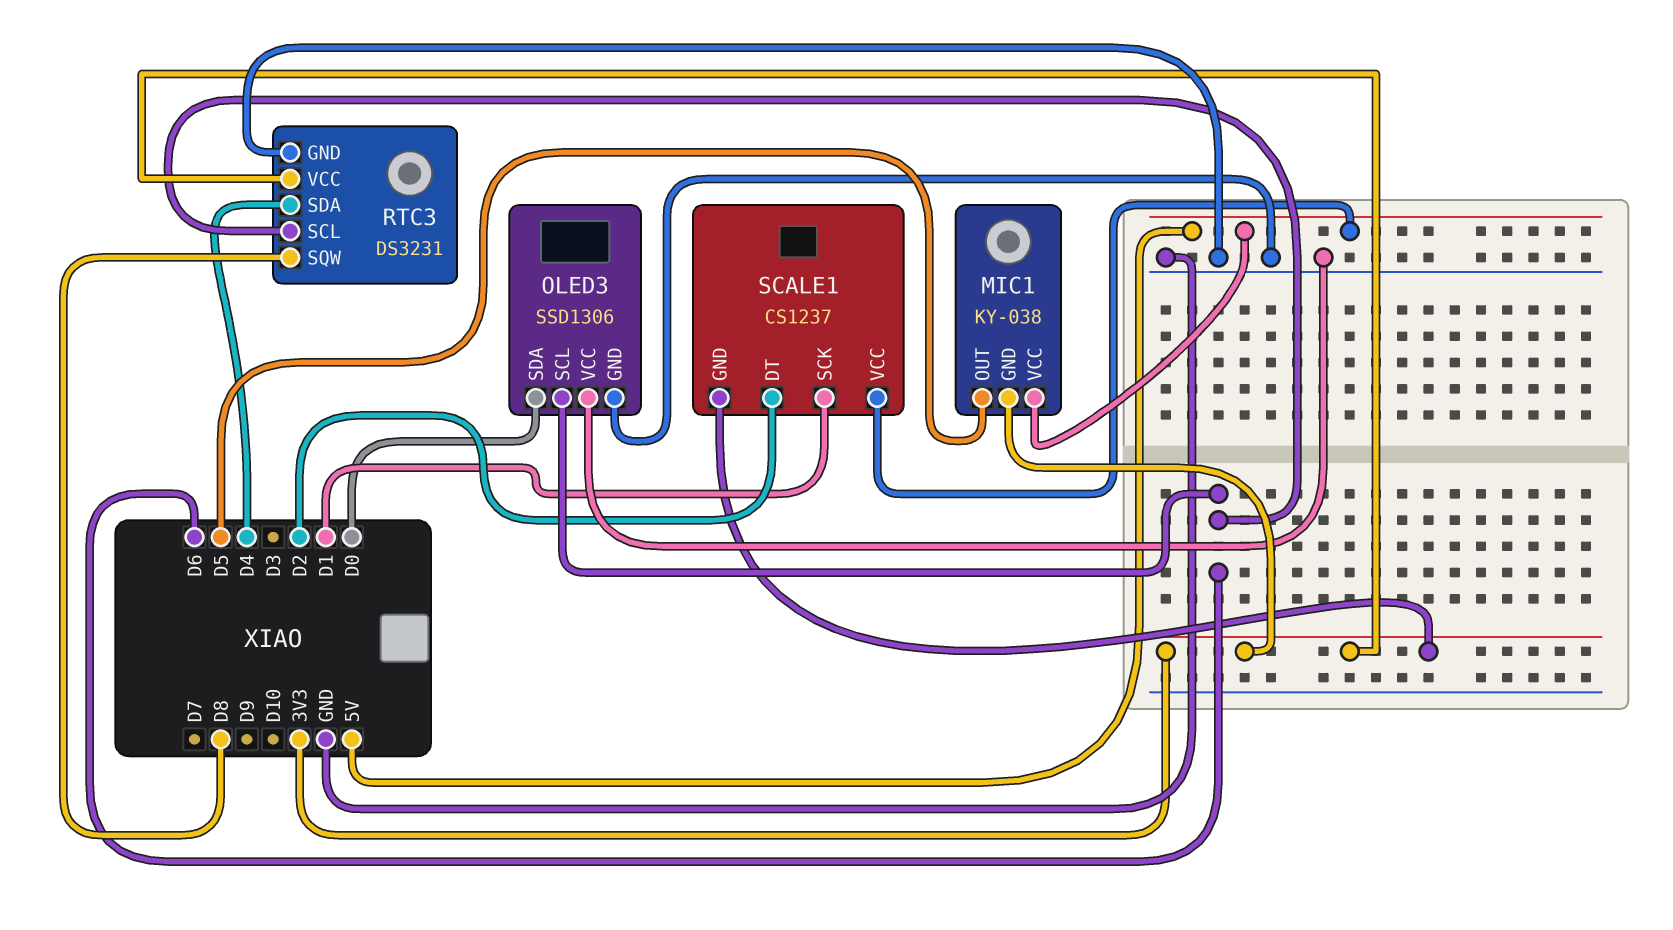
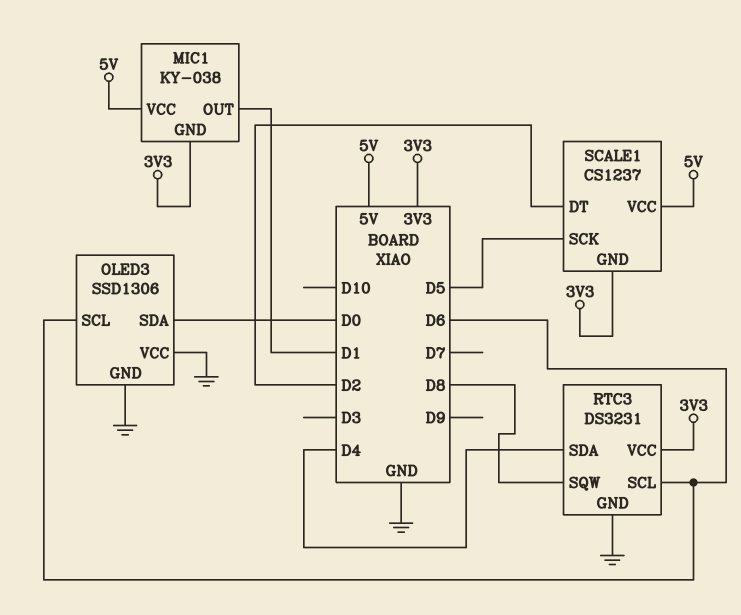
MIC1 pin OUT: D5 -> D1
SCALE1 pin SCK: D1 -> D5

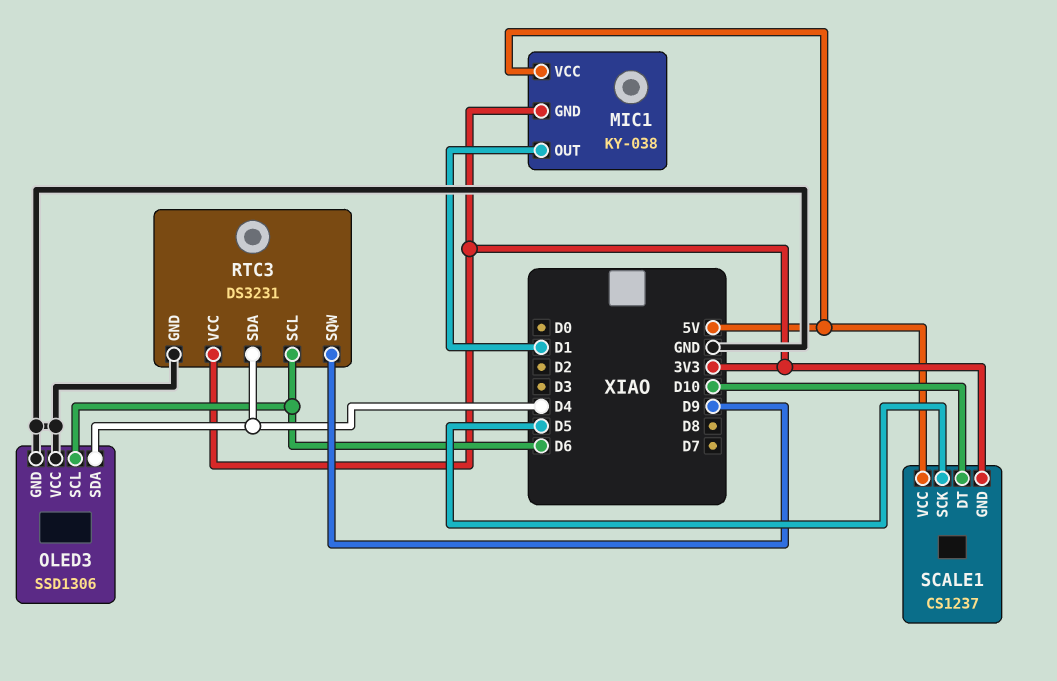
OLED3 pin SDA: D0 -> D4
RTC3 pin SQW: D8 -> D9
SCALE1 pin DT: D2 -> D10

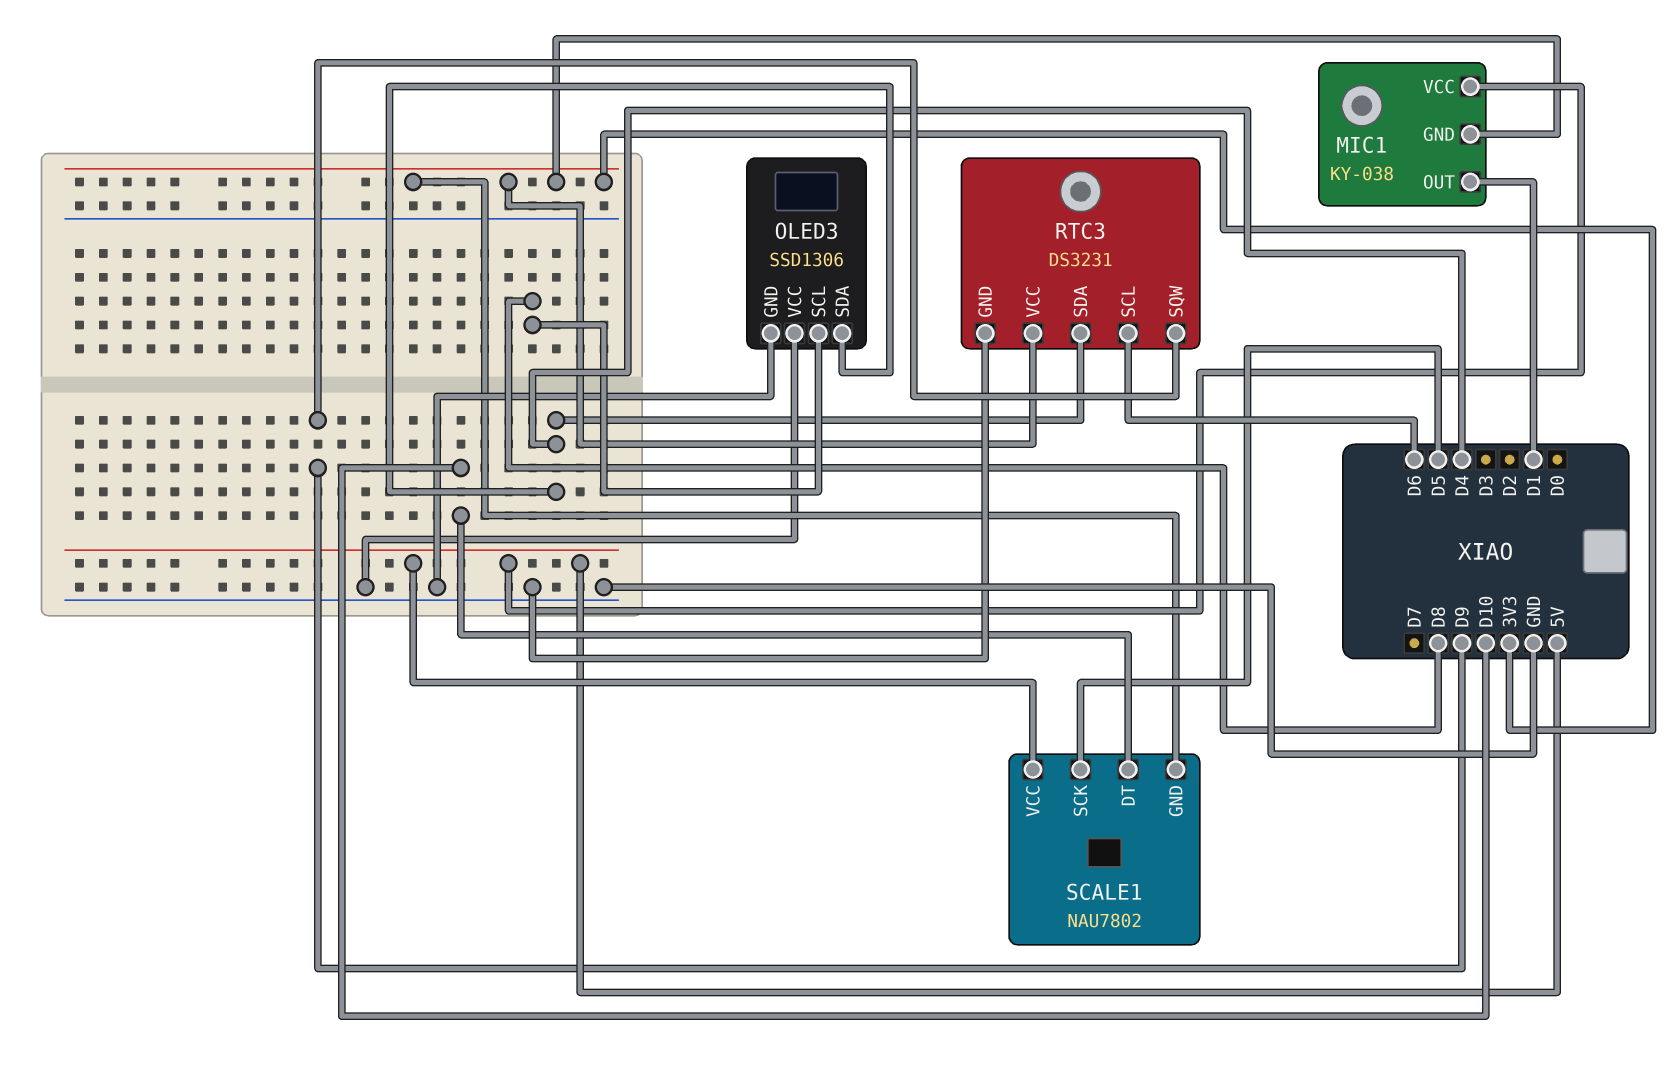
OLED3 pin SCL: D6 -> D8
SCALE1: CS1237 -> NAU7802

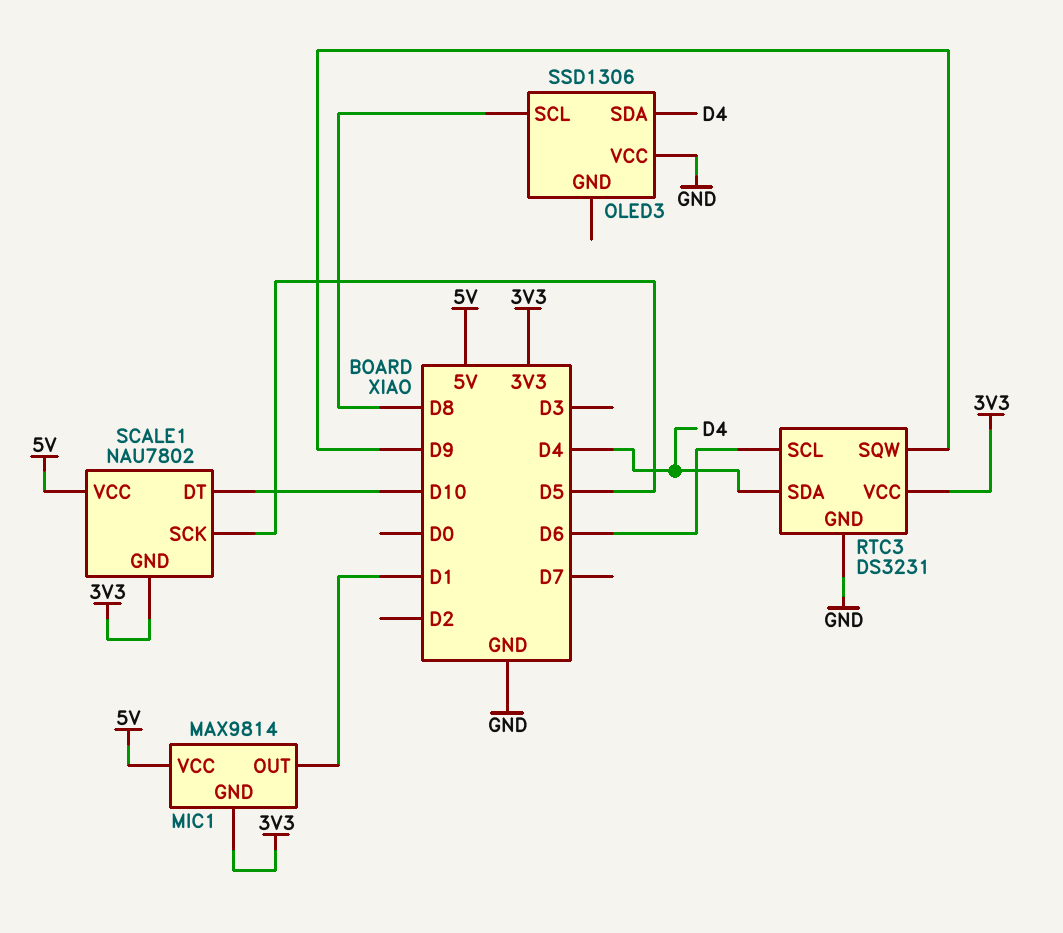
MIC1: KY-038 -> MAX9814
OLED3 pin GND: GND -> none

